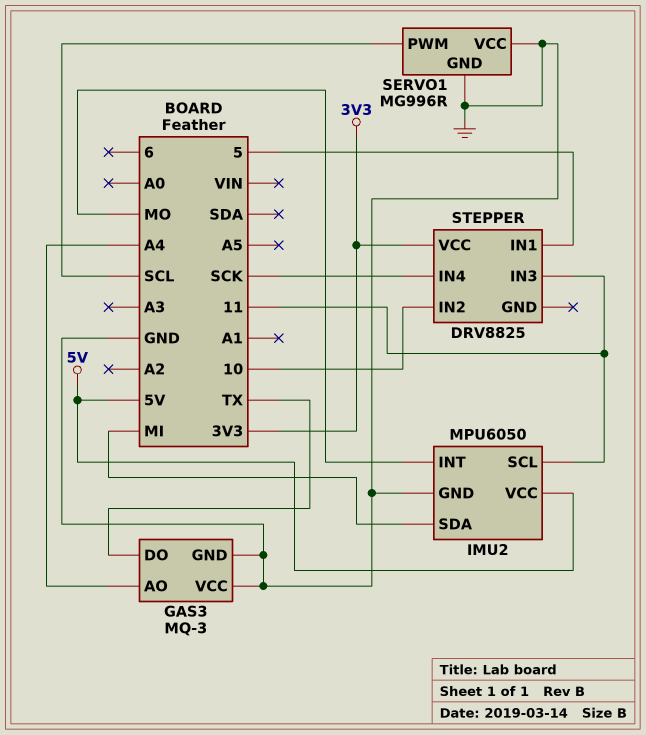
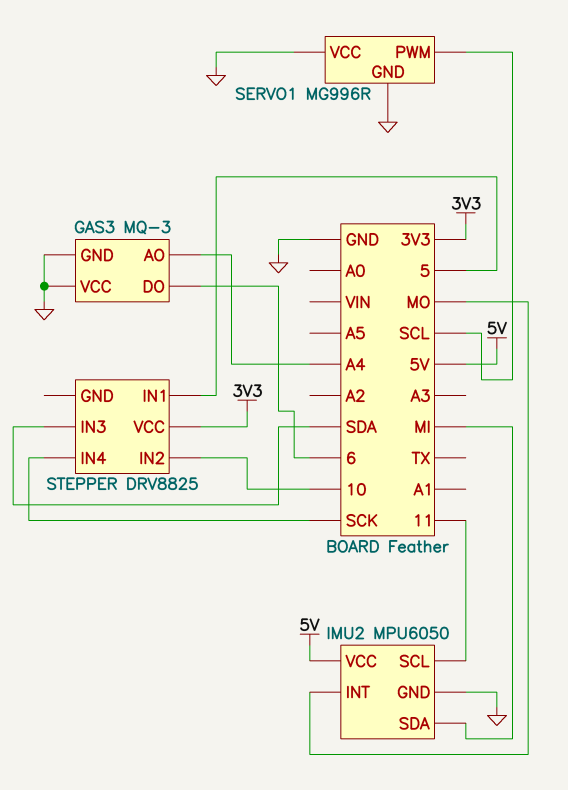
GAS3 pin DO: TX -> 6
STEPPER pin IN3: 11 -> SDA

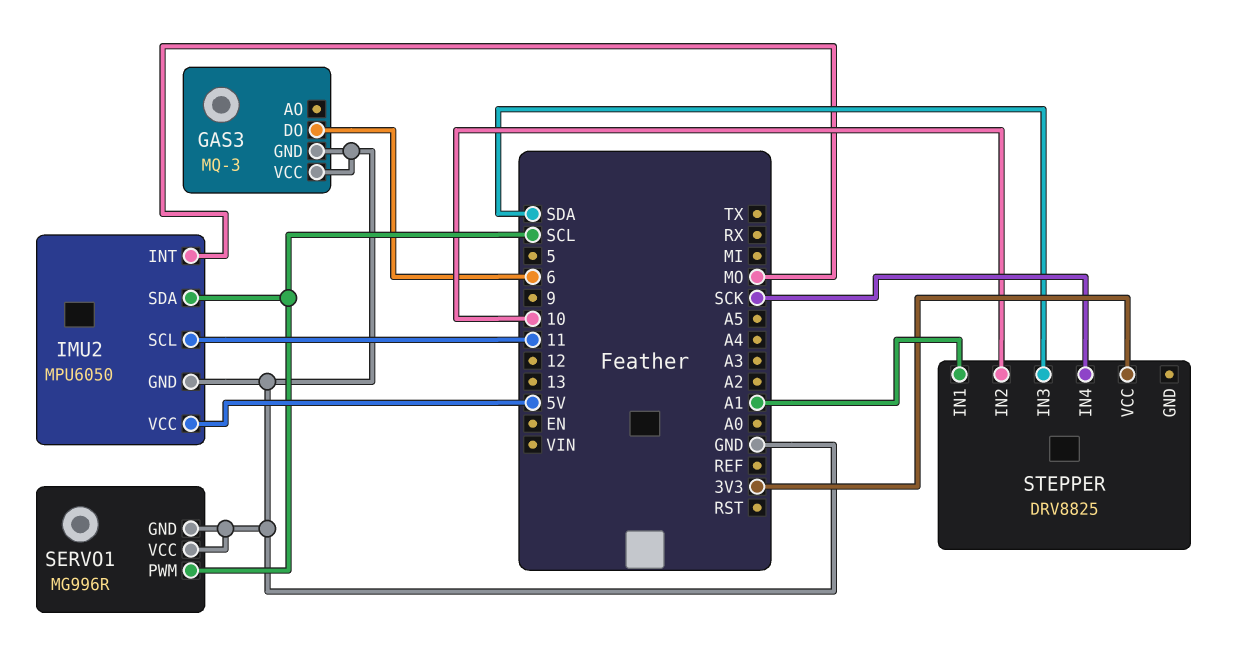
GAS3 pin AO: A4 -> none
IMU2 pin SDA: MI -> SCL
STEPPER pin IN1: 5 -> A1

